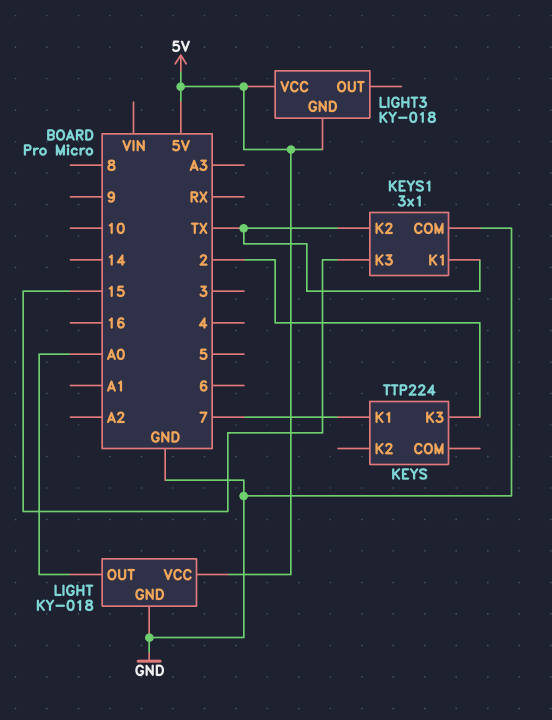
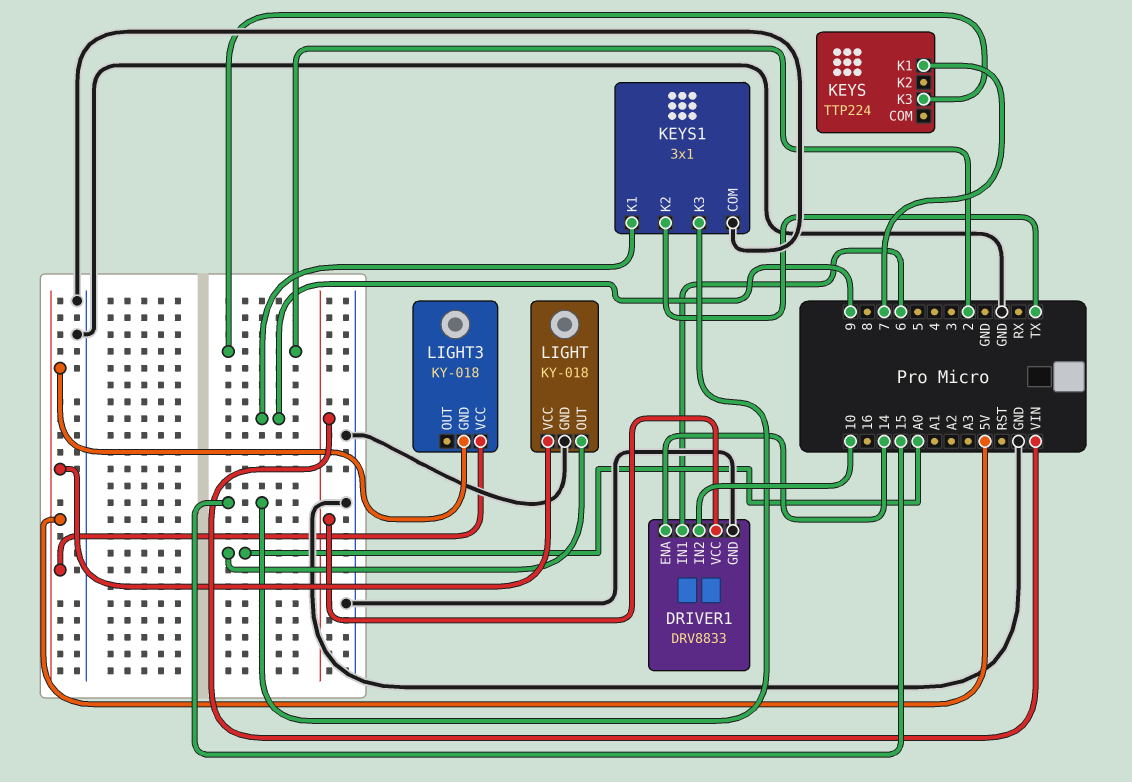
DRIVER1: none -> DRV8833
DRIVER1 pin ENA: none -> 14
DRIVER1 pin GND: none -> GND
DRIVER1 pin IN1: none -> 6
DRIVER1 pin IN2: none -> 10
DRIVER1 pin VCC: none -> VIN
KEYS1 pin K1: TX -> 9

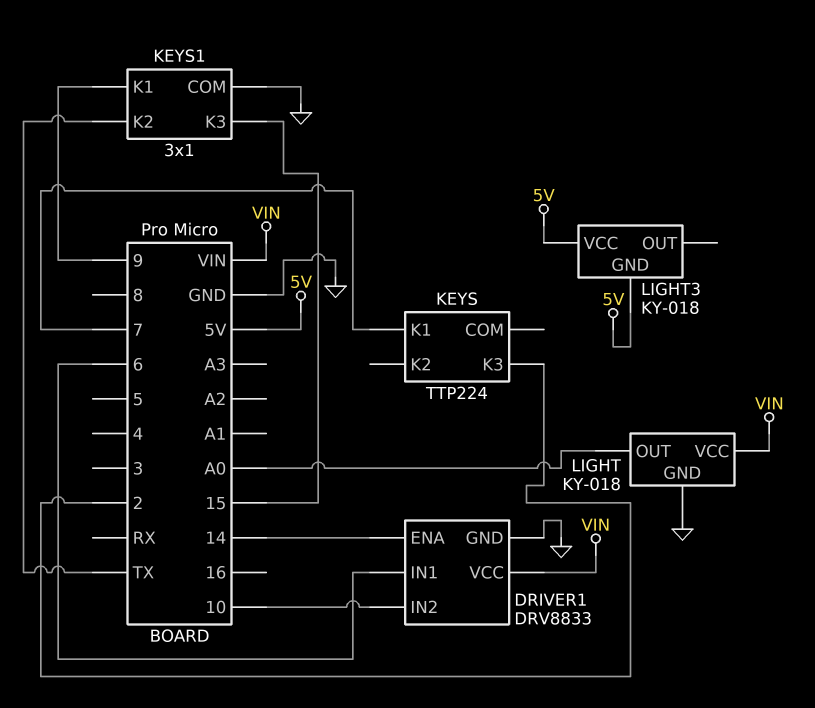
LIGHT pin VCC: 5V -> VIN

